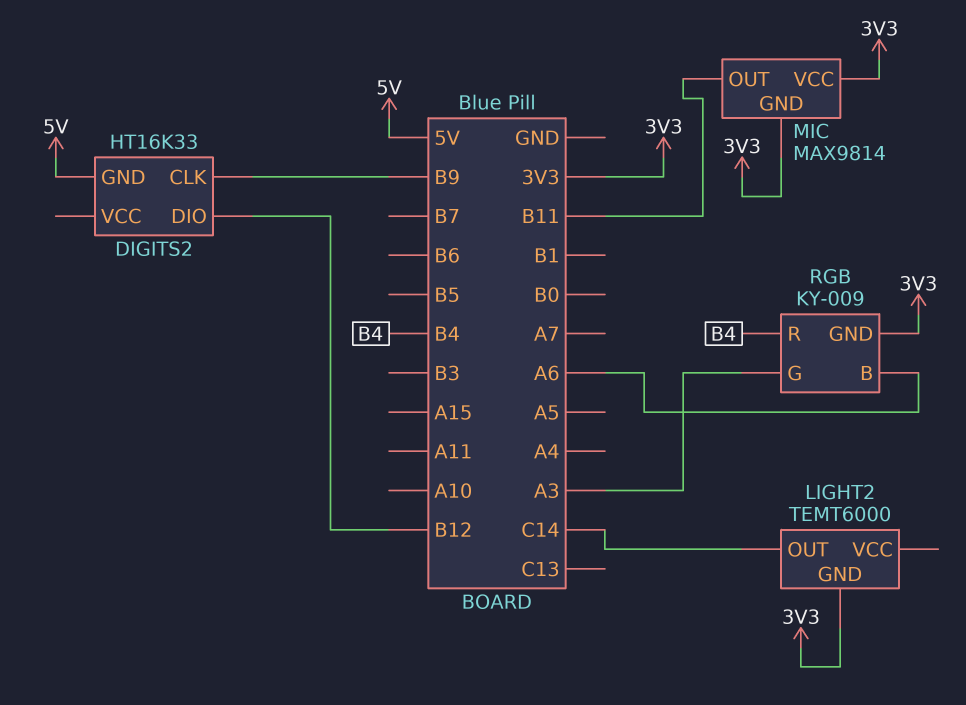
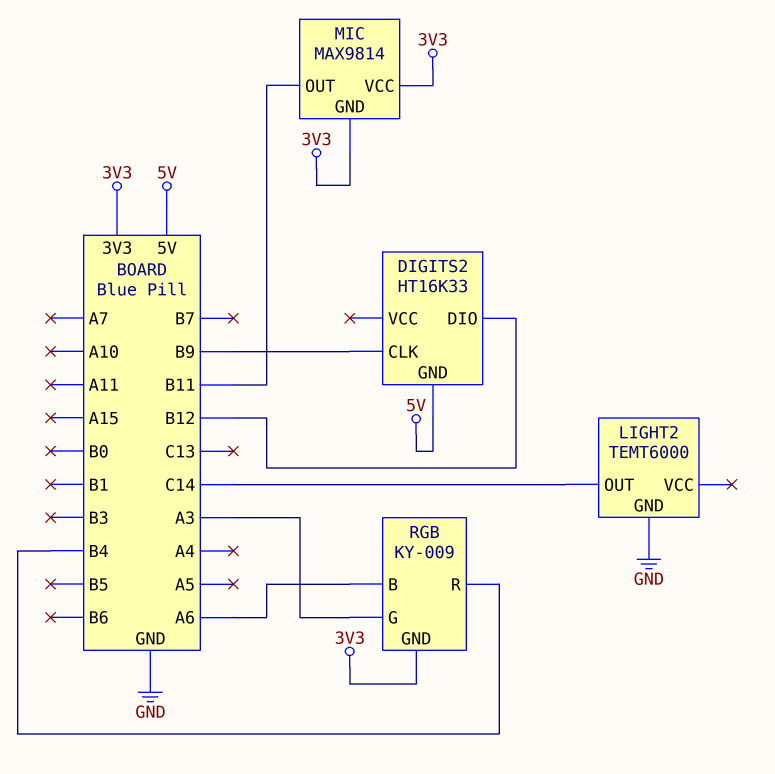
LIGHT2 pin GND: 3V3 -> GND

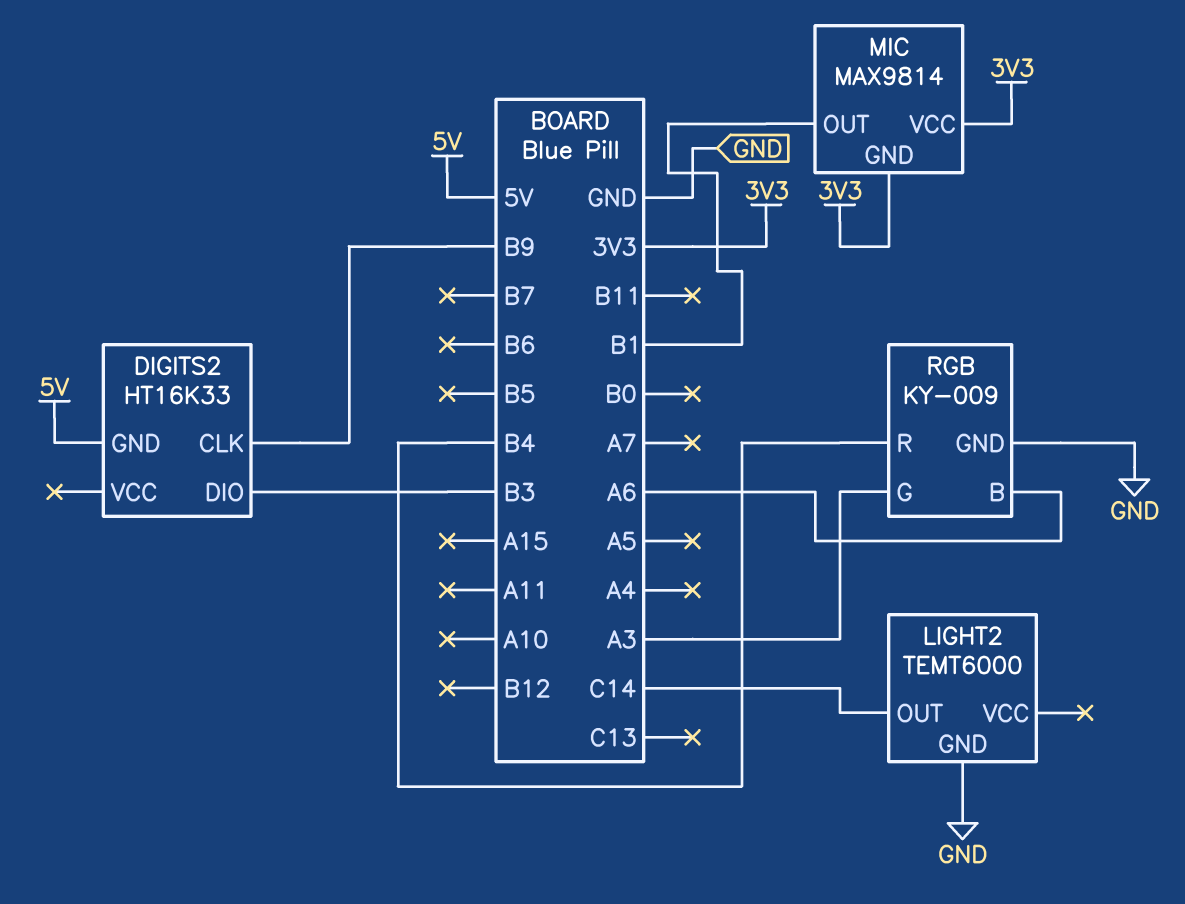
DIGITS2 pin DIO: B12 -> B3
MIC pin OUT: B11 -> B1
RGB pin GND: 3V3 -> GND

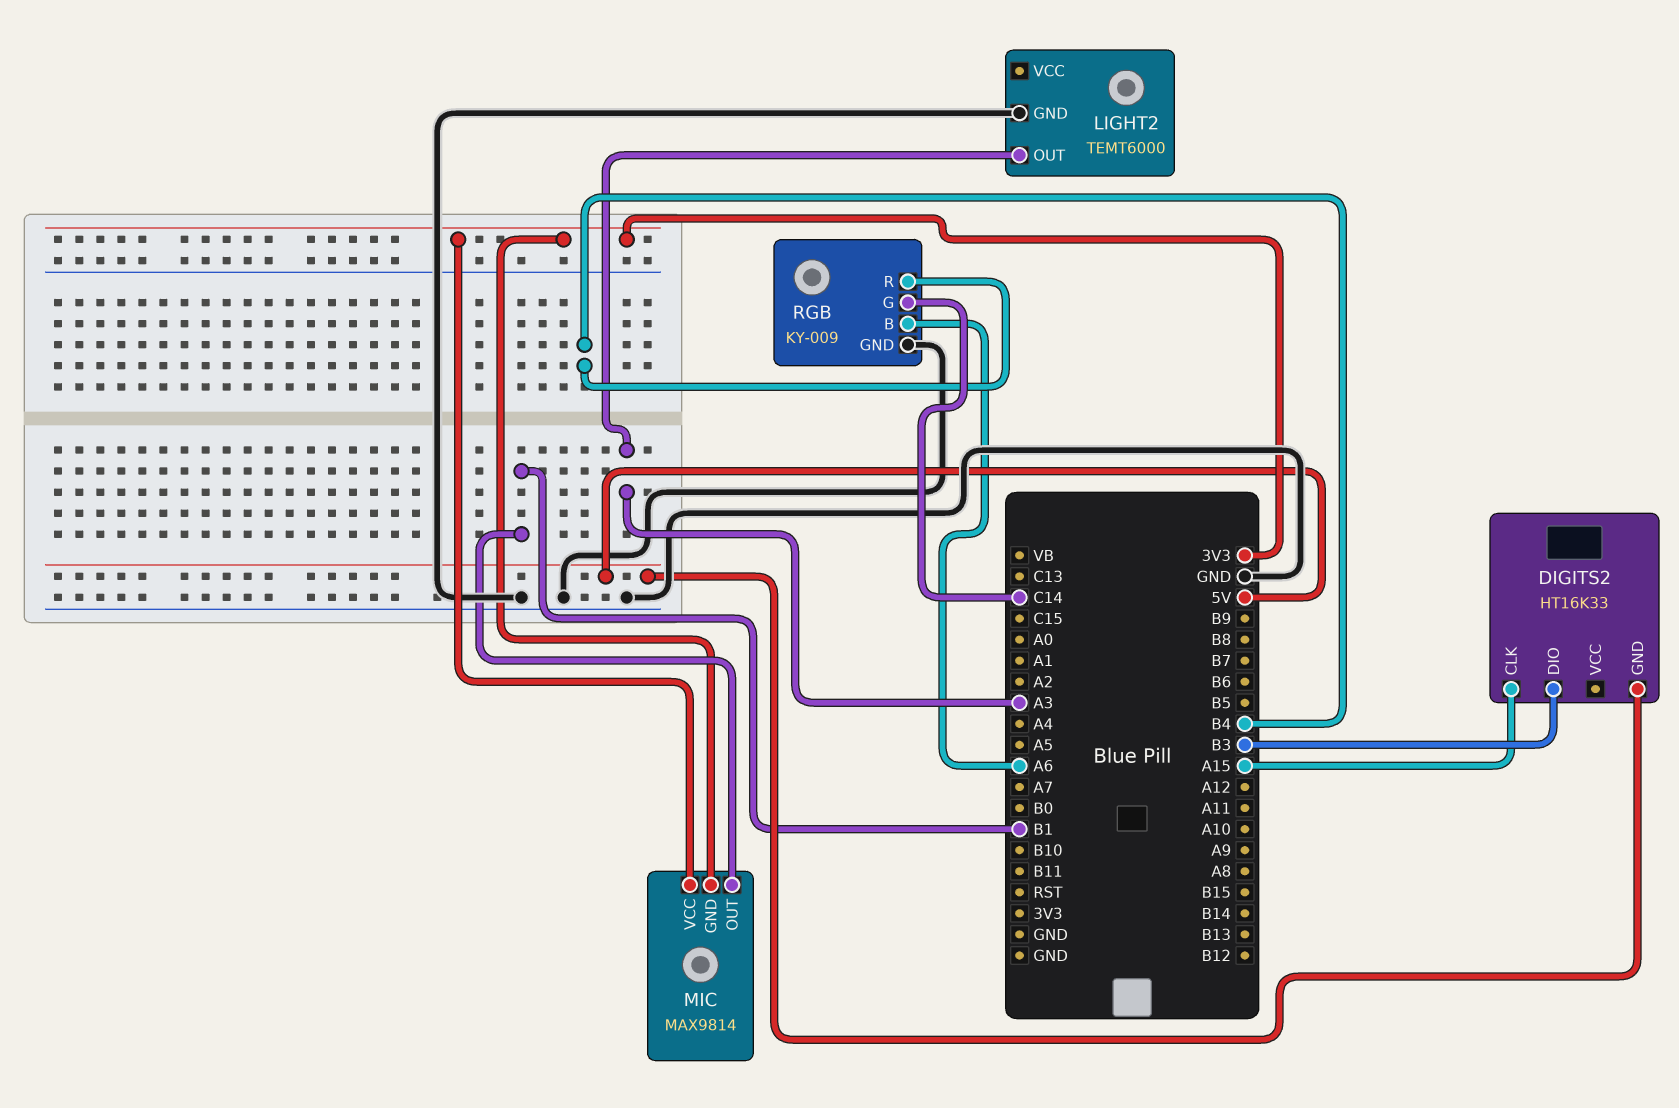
DIGITS2 pin CLK: B9 -> A15
LIGHT2 pin OUT: C14 -> A3
RGB pin G: A3 -> C14

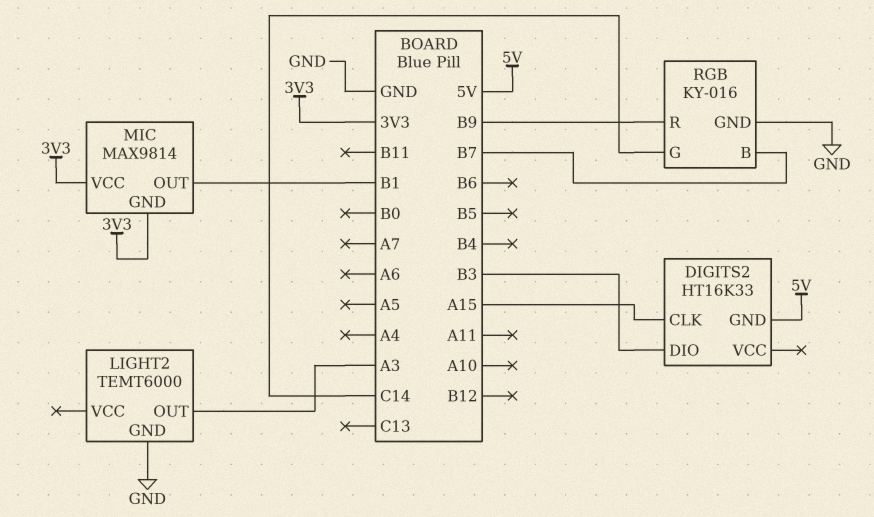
RGB: KY-009 -> KY-016
RGB pin B: A6 -> B7
RGB pin R: B4 -> B9

